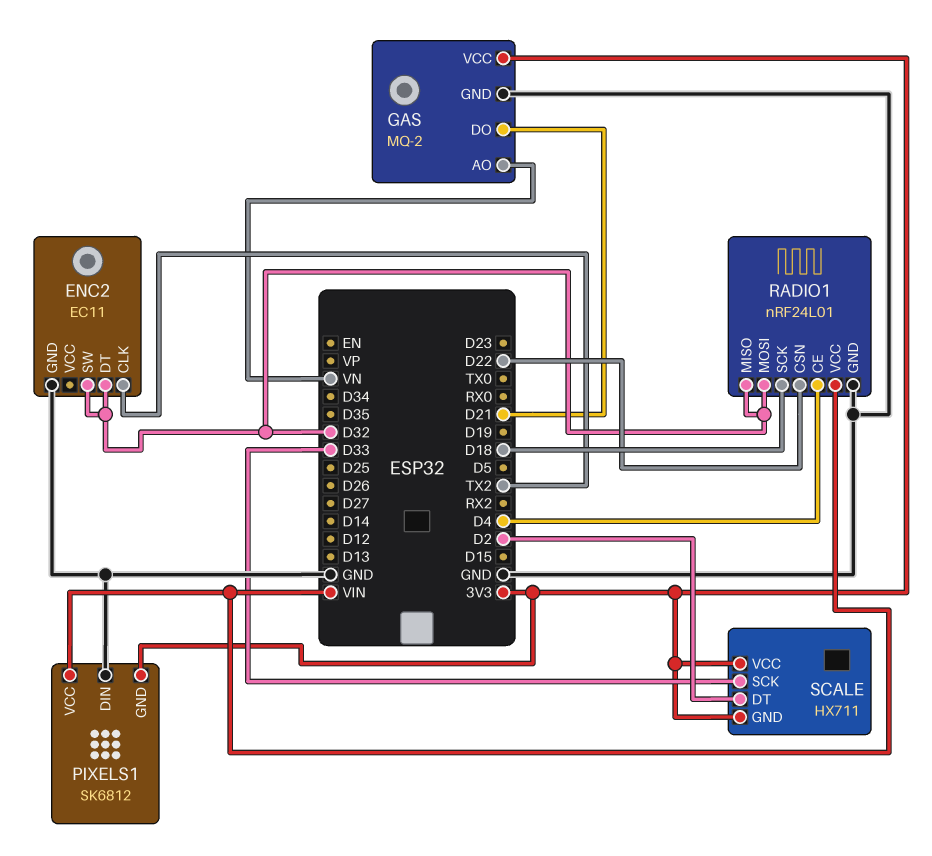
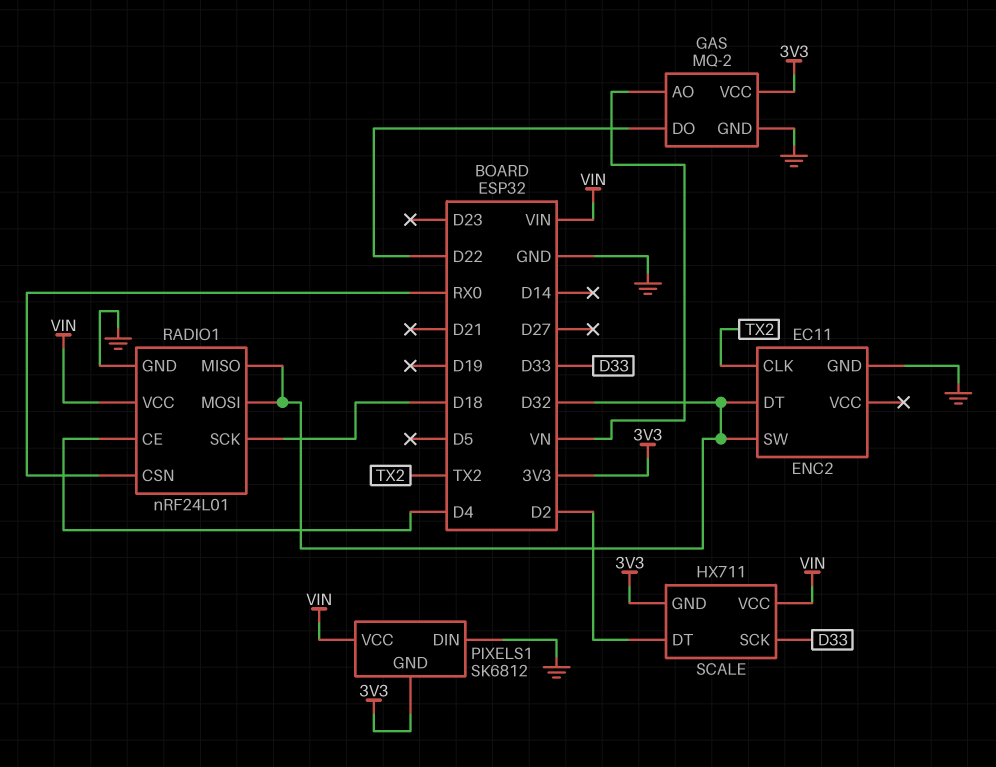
GAS pin DO: D21 -> D22
RADIO1 pin CSN: D22 -> RX0
SCALE pin VCC: 3V3 -> VIN

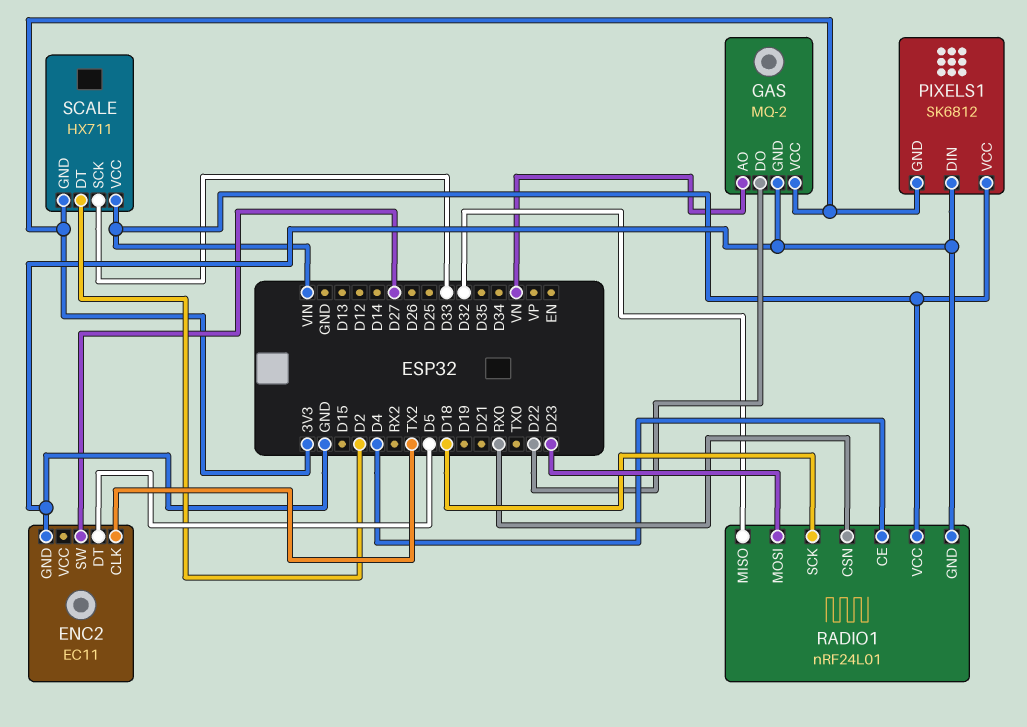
ENC2 pin DT: D32 -> D5
ENC2 pin SW: D32 -> D27
RADIO1 pin MOSI: D32 -> D23

